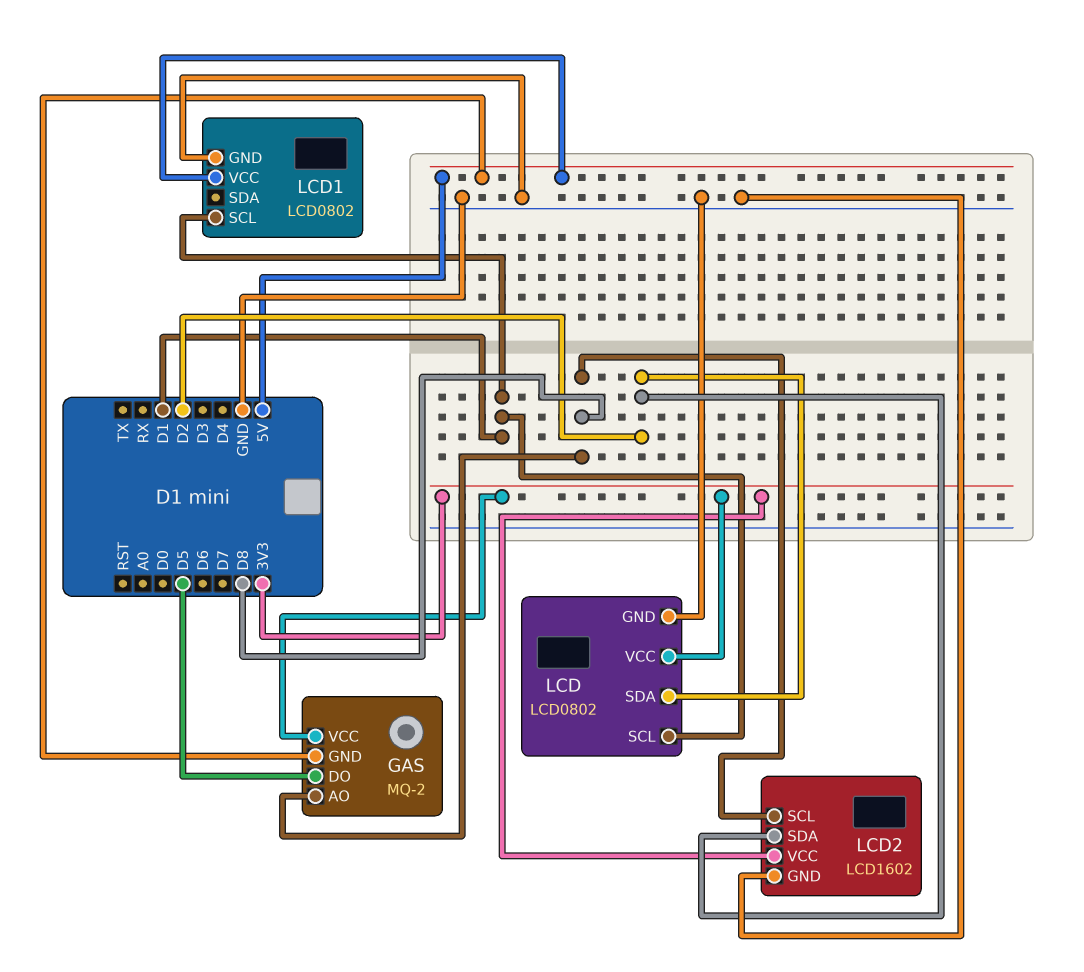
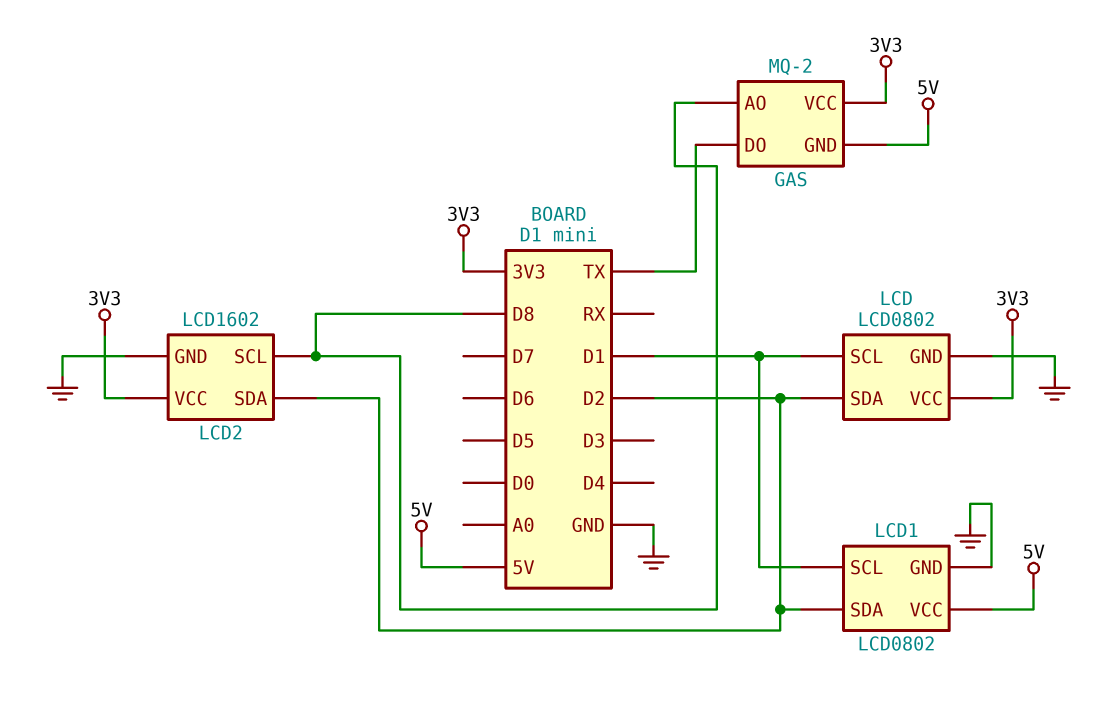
GAS pin DO: D5 -> TX
LCD1 pin SDA: none -> D2

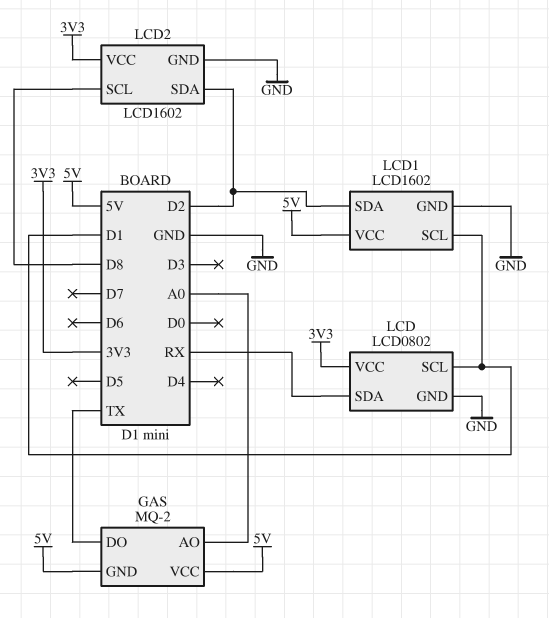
GAS pin AO: D8 -> A0
GAS pin VCC: 3V3 -> 5V
LCD pin SDA: D2 -> RX
LCD1: LCD0802 -> LCD1602

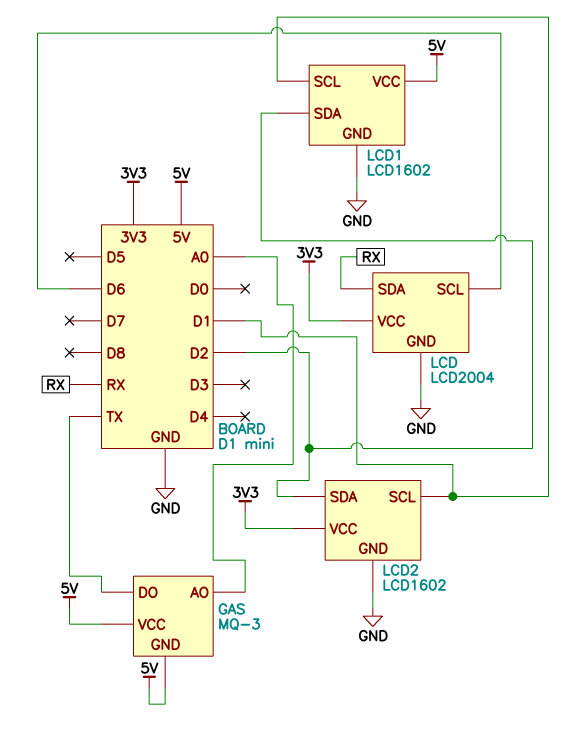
GAS: MQ-2 -> MQ-3
LCD: LCD0802 -> LCD2004
LCD pin SCL: D1 -> D6
LCD2 pin SCL: D8 -> D1

